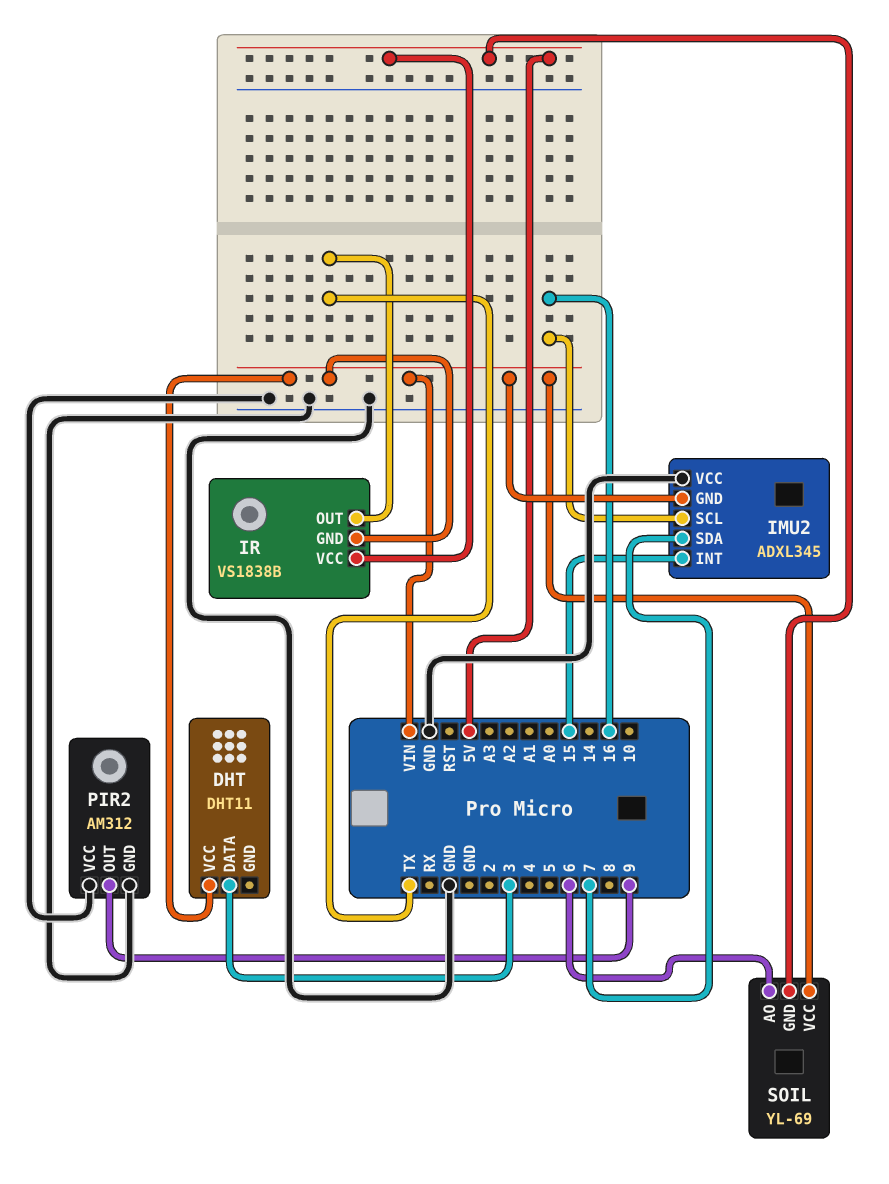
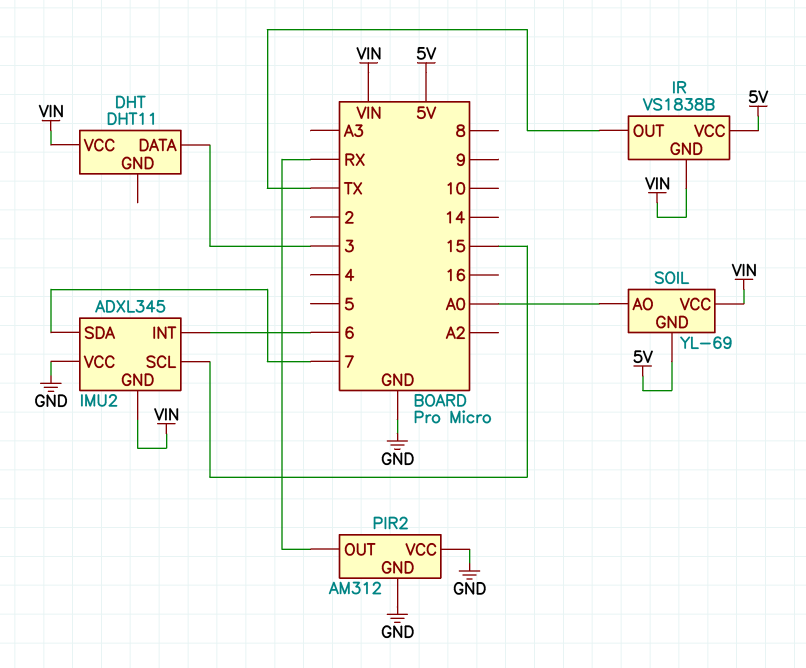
IMU2 pin INT: 15 -> 6
IMU2 pin SCL: 16 -> 15
PIR2 pin OUT: 9 -> RX
SOIL pin AO: 6 -> A0

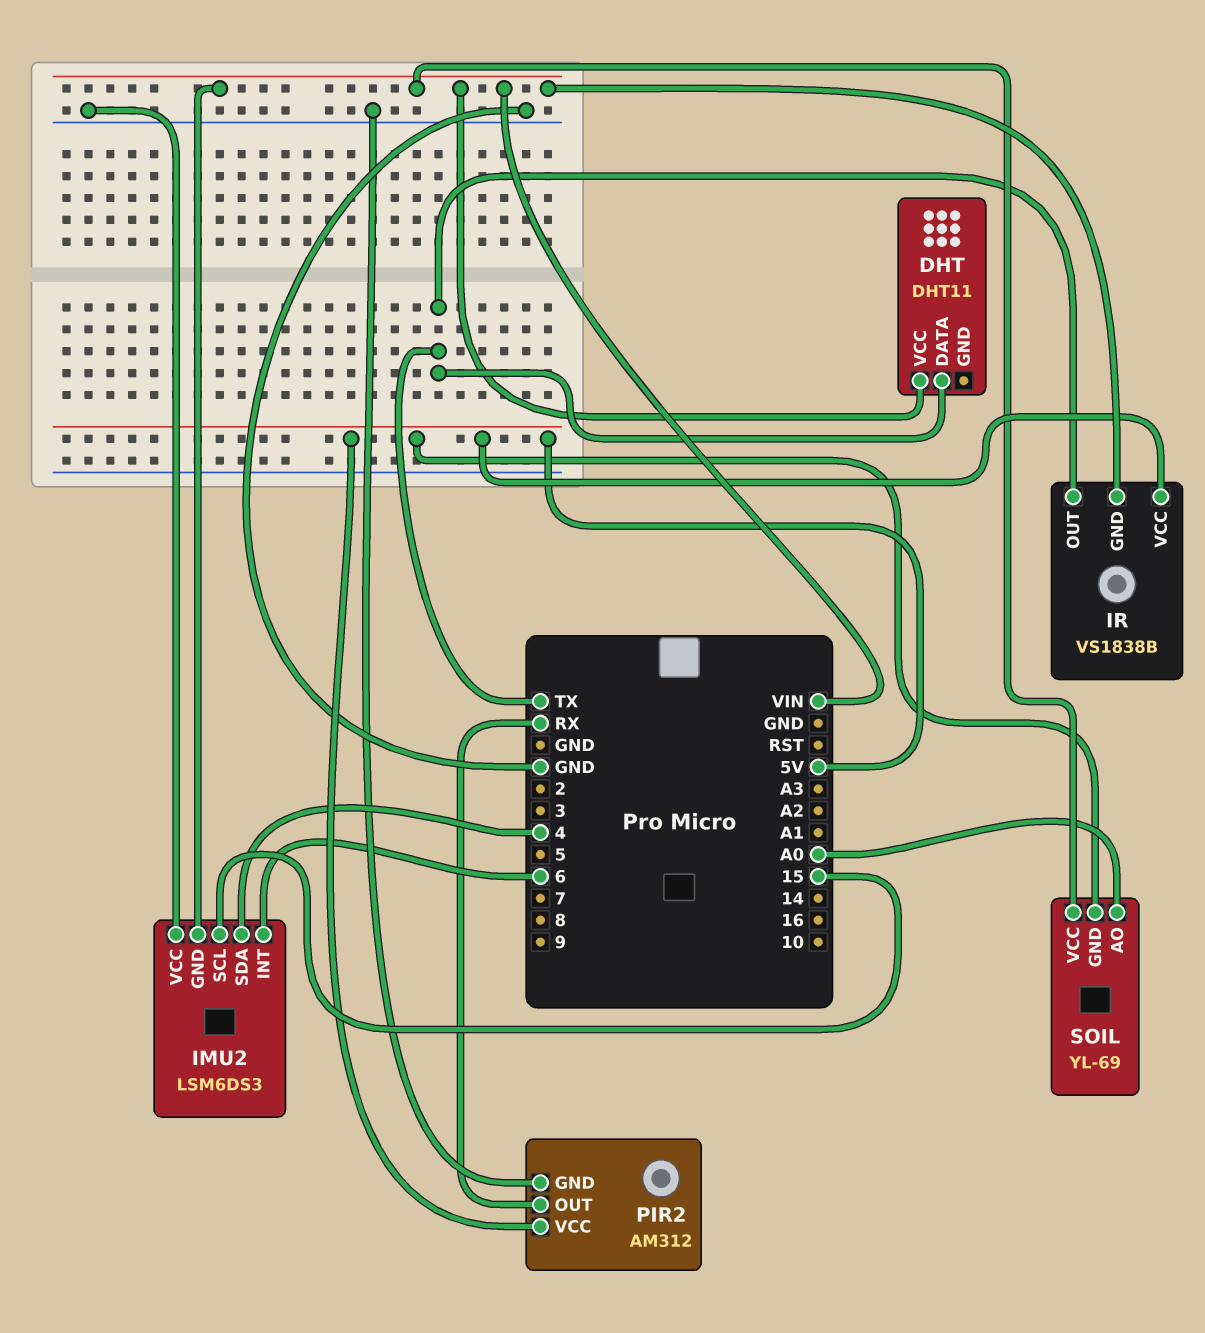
DHT pin DATA: 3 -> TX
IMU2: ADXL345 -> LSM6DS3
IMU2 pin SDA: 7 -> 4
PIR2 pin VCC: GND -> 5V

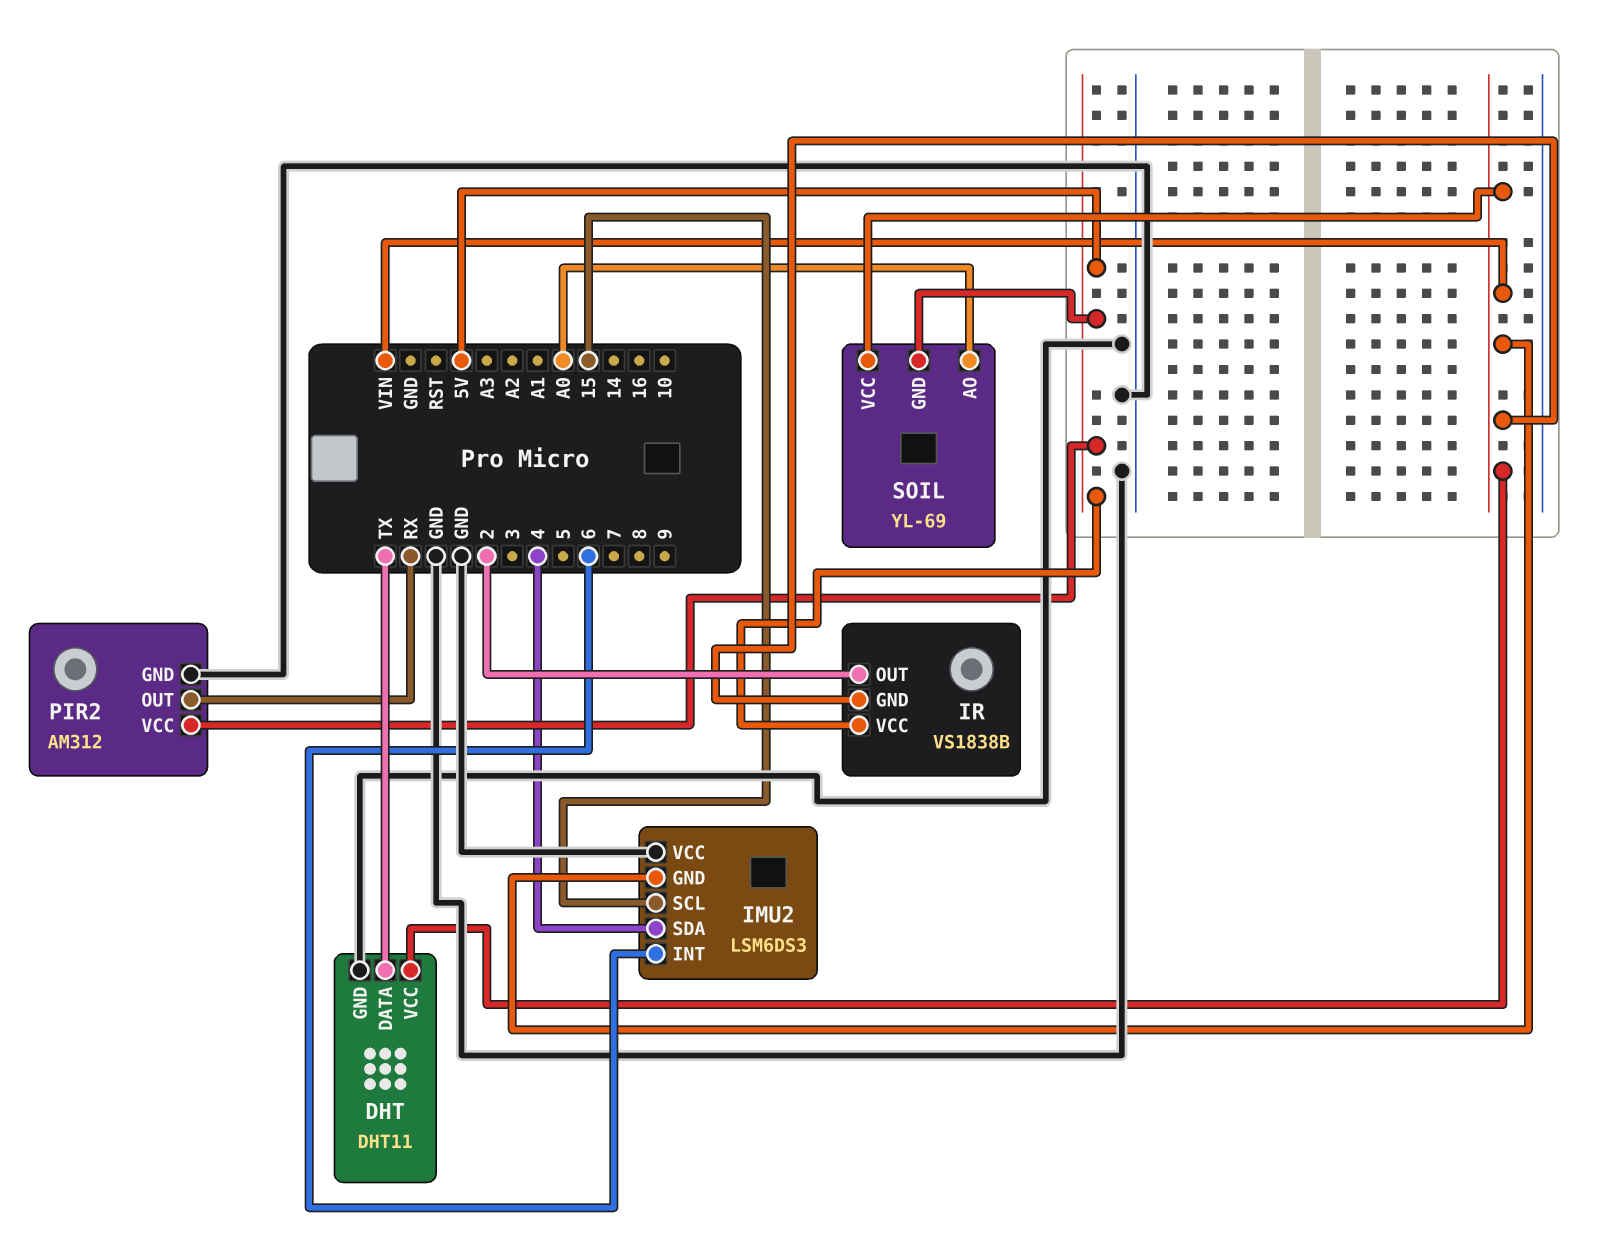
DHT pin GND: none -> GND
IR pin OUT: TX -> 2

